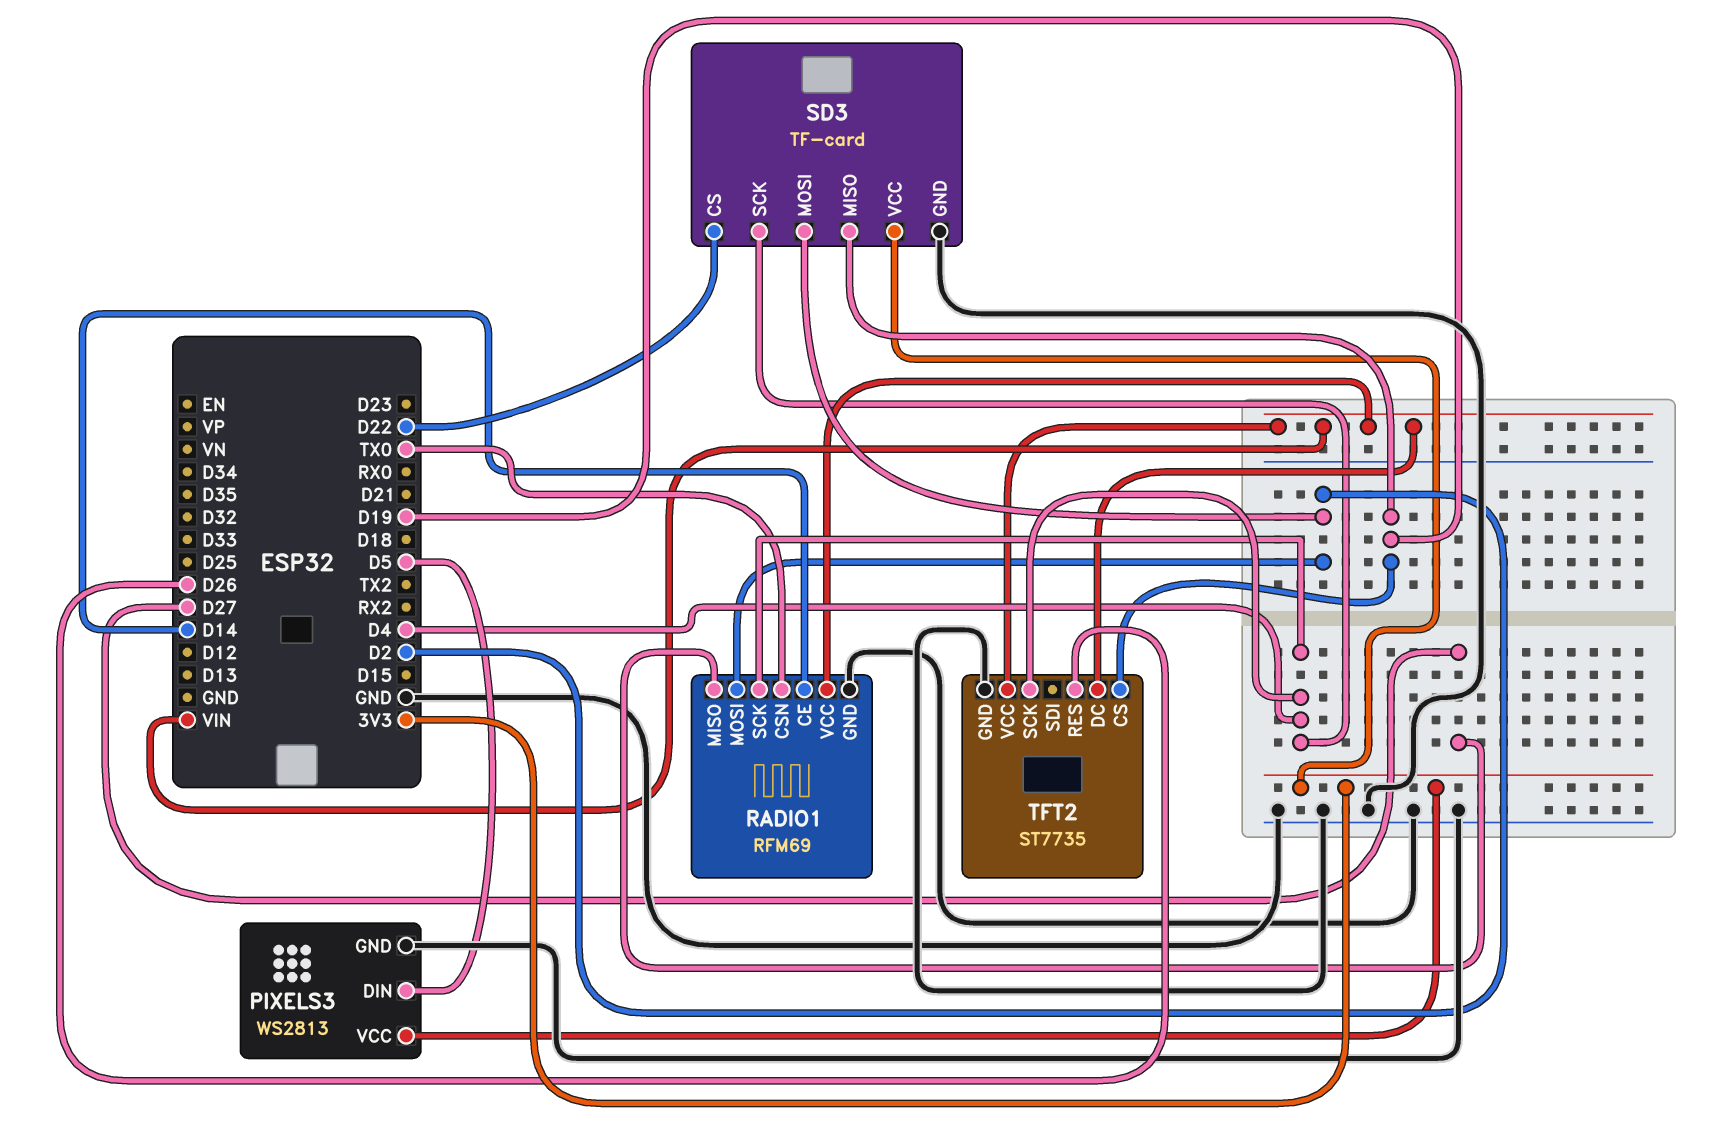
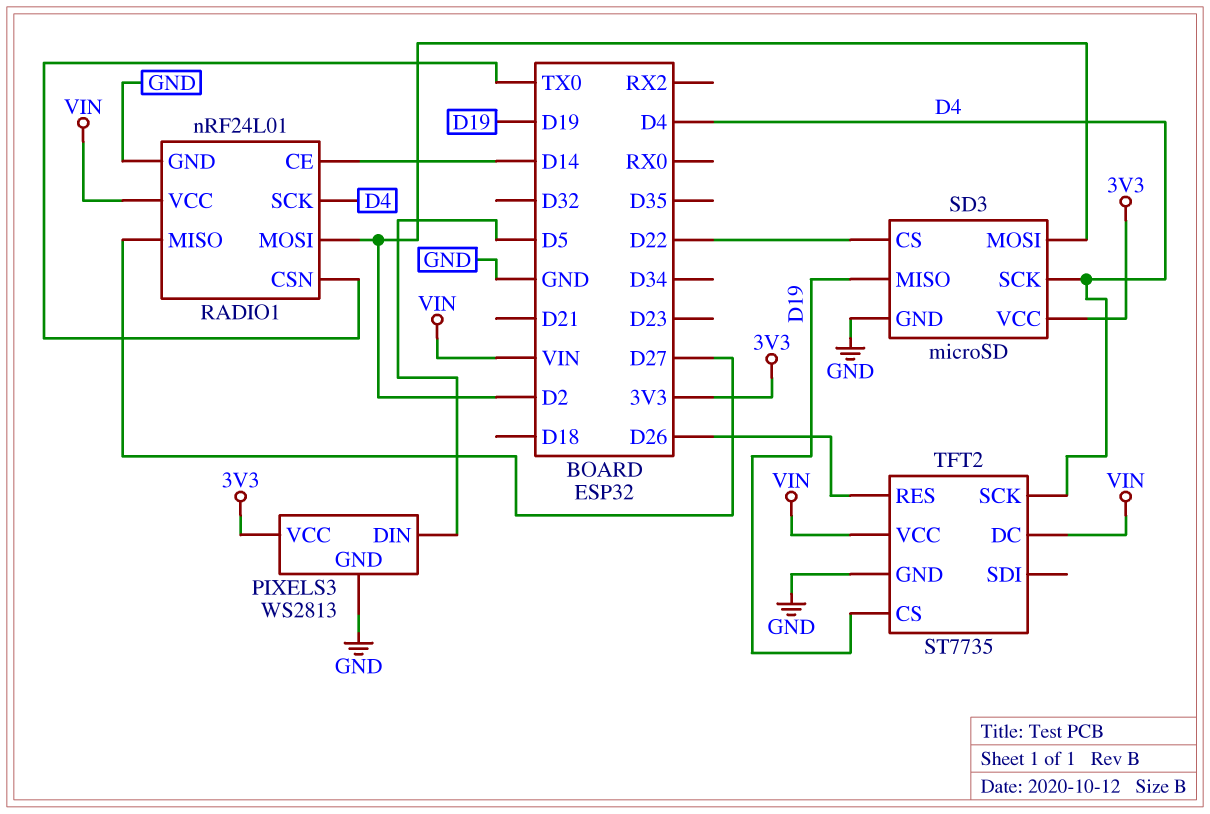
RADIO1: RFM69 -> nRF24L01
SD3: TF-card -> microSD

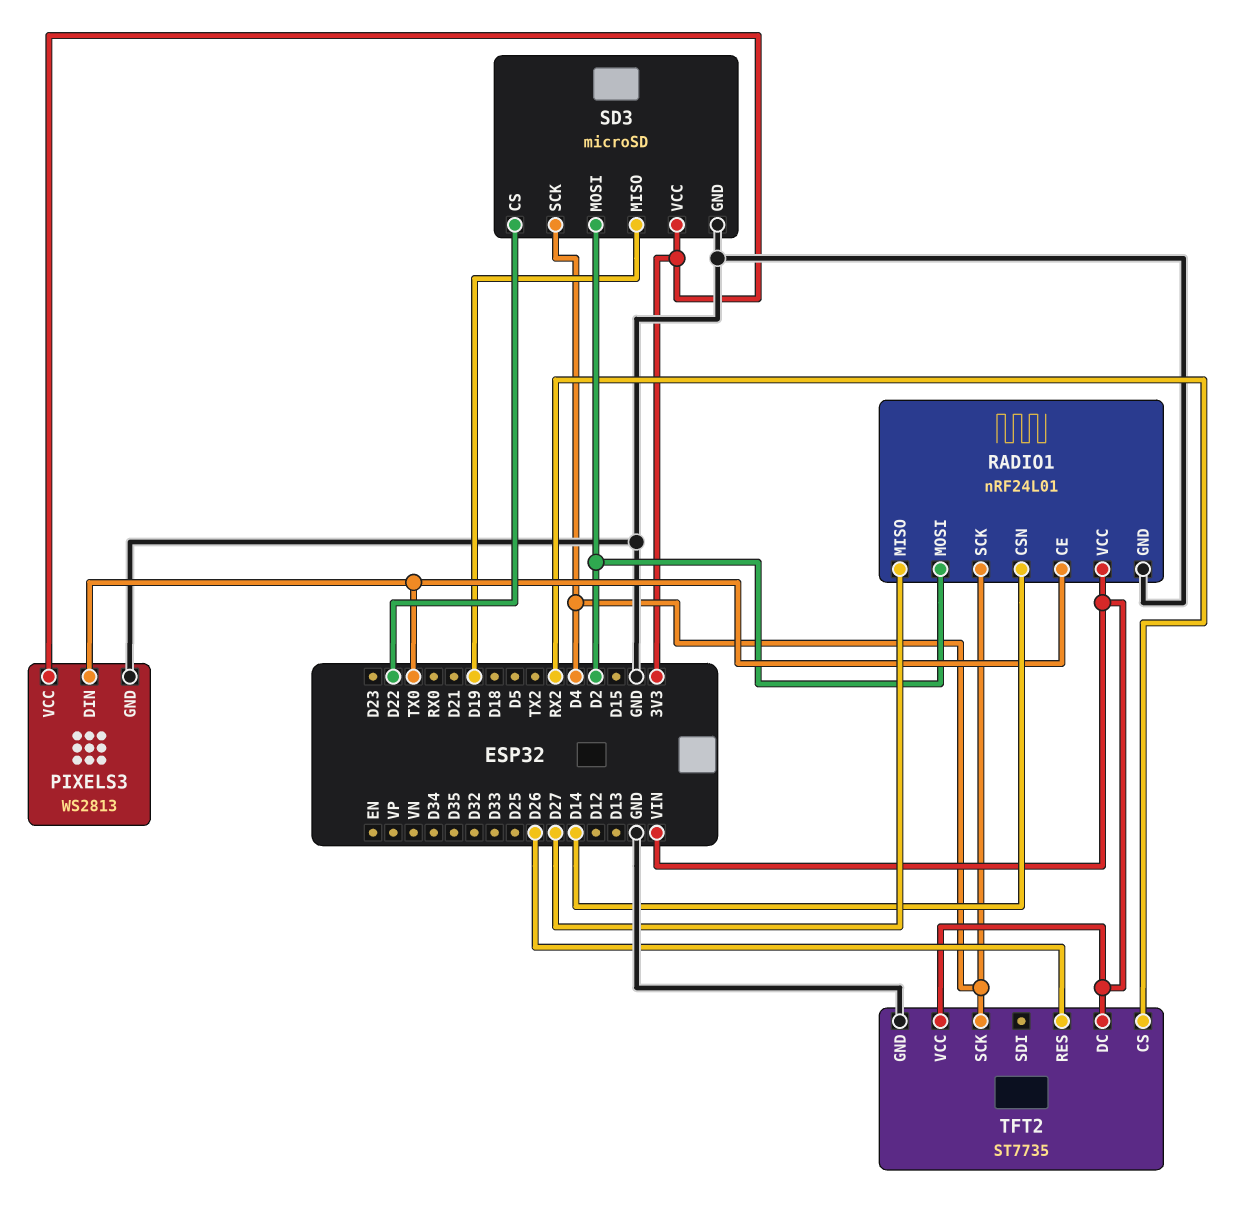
PIXELS3 pin DIN: D5 -> TX0
RADIO1 pin CE: D14 -> TX0
RADIO1 pin CSN: TX0 -> D14
TFT2 pin CS: D19 -> RX2

